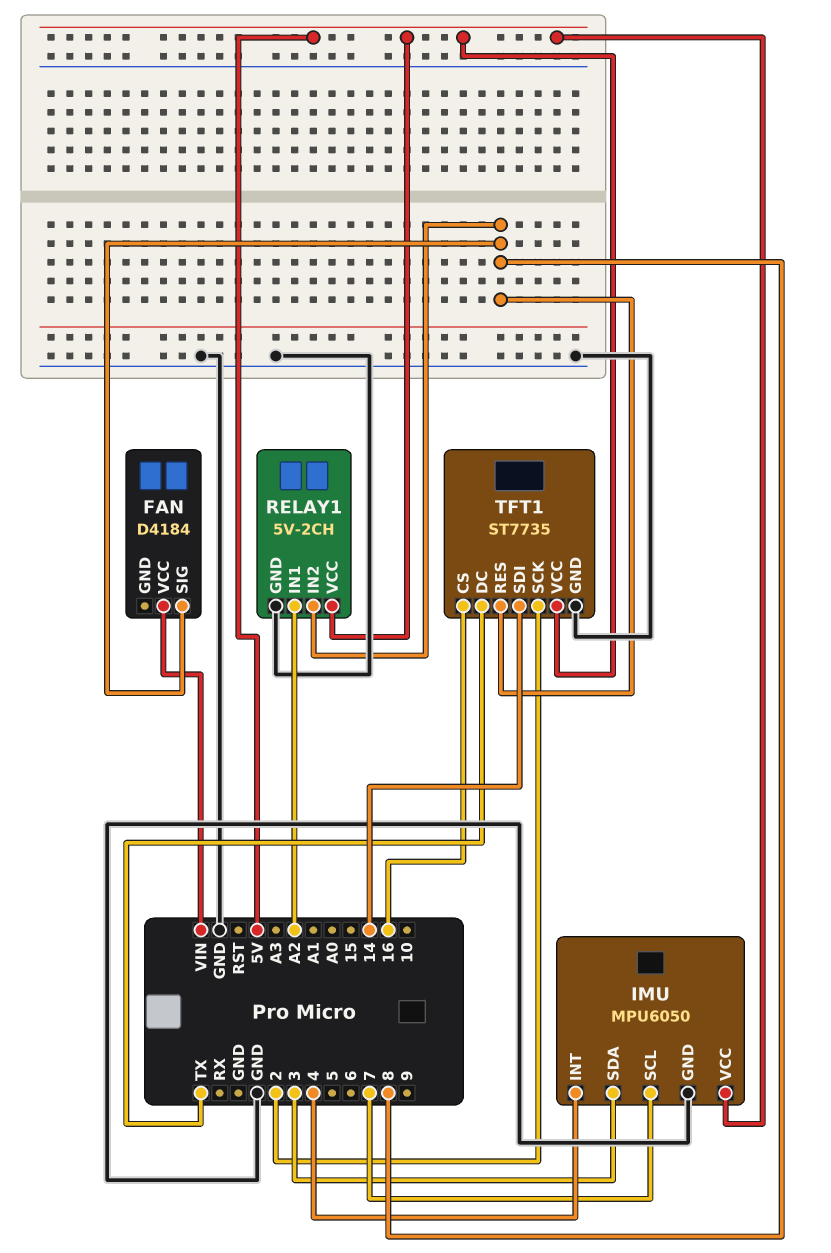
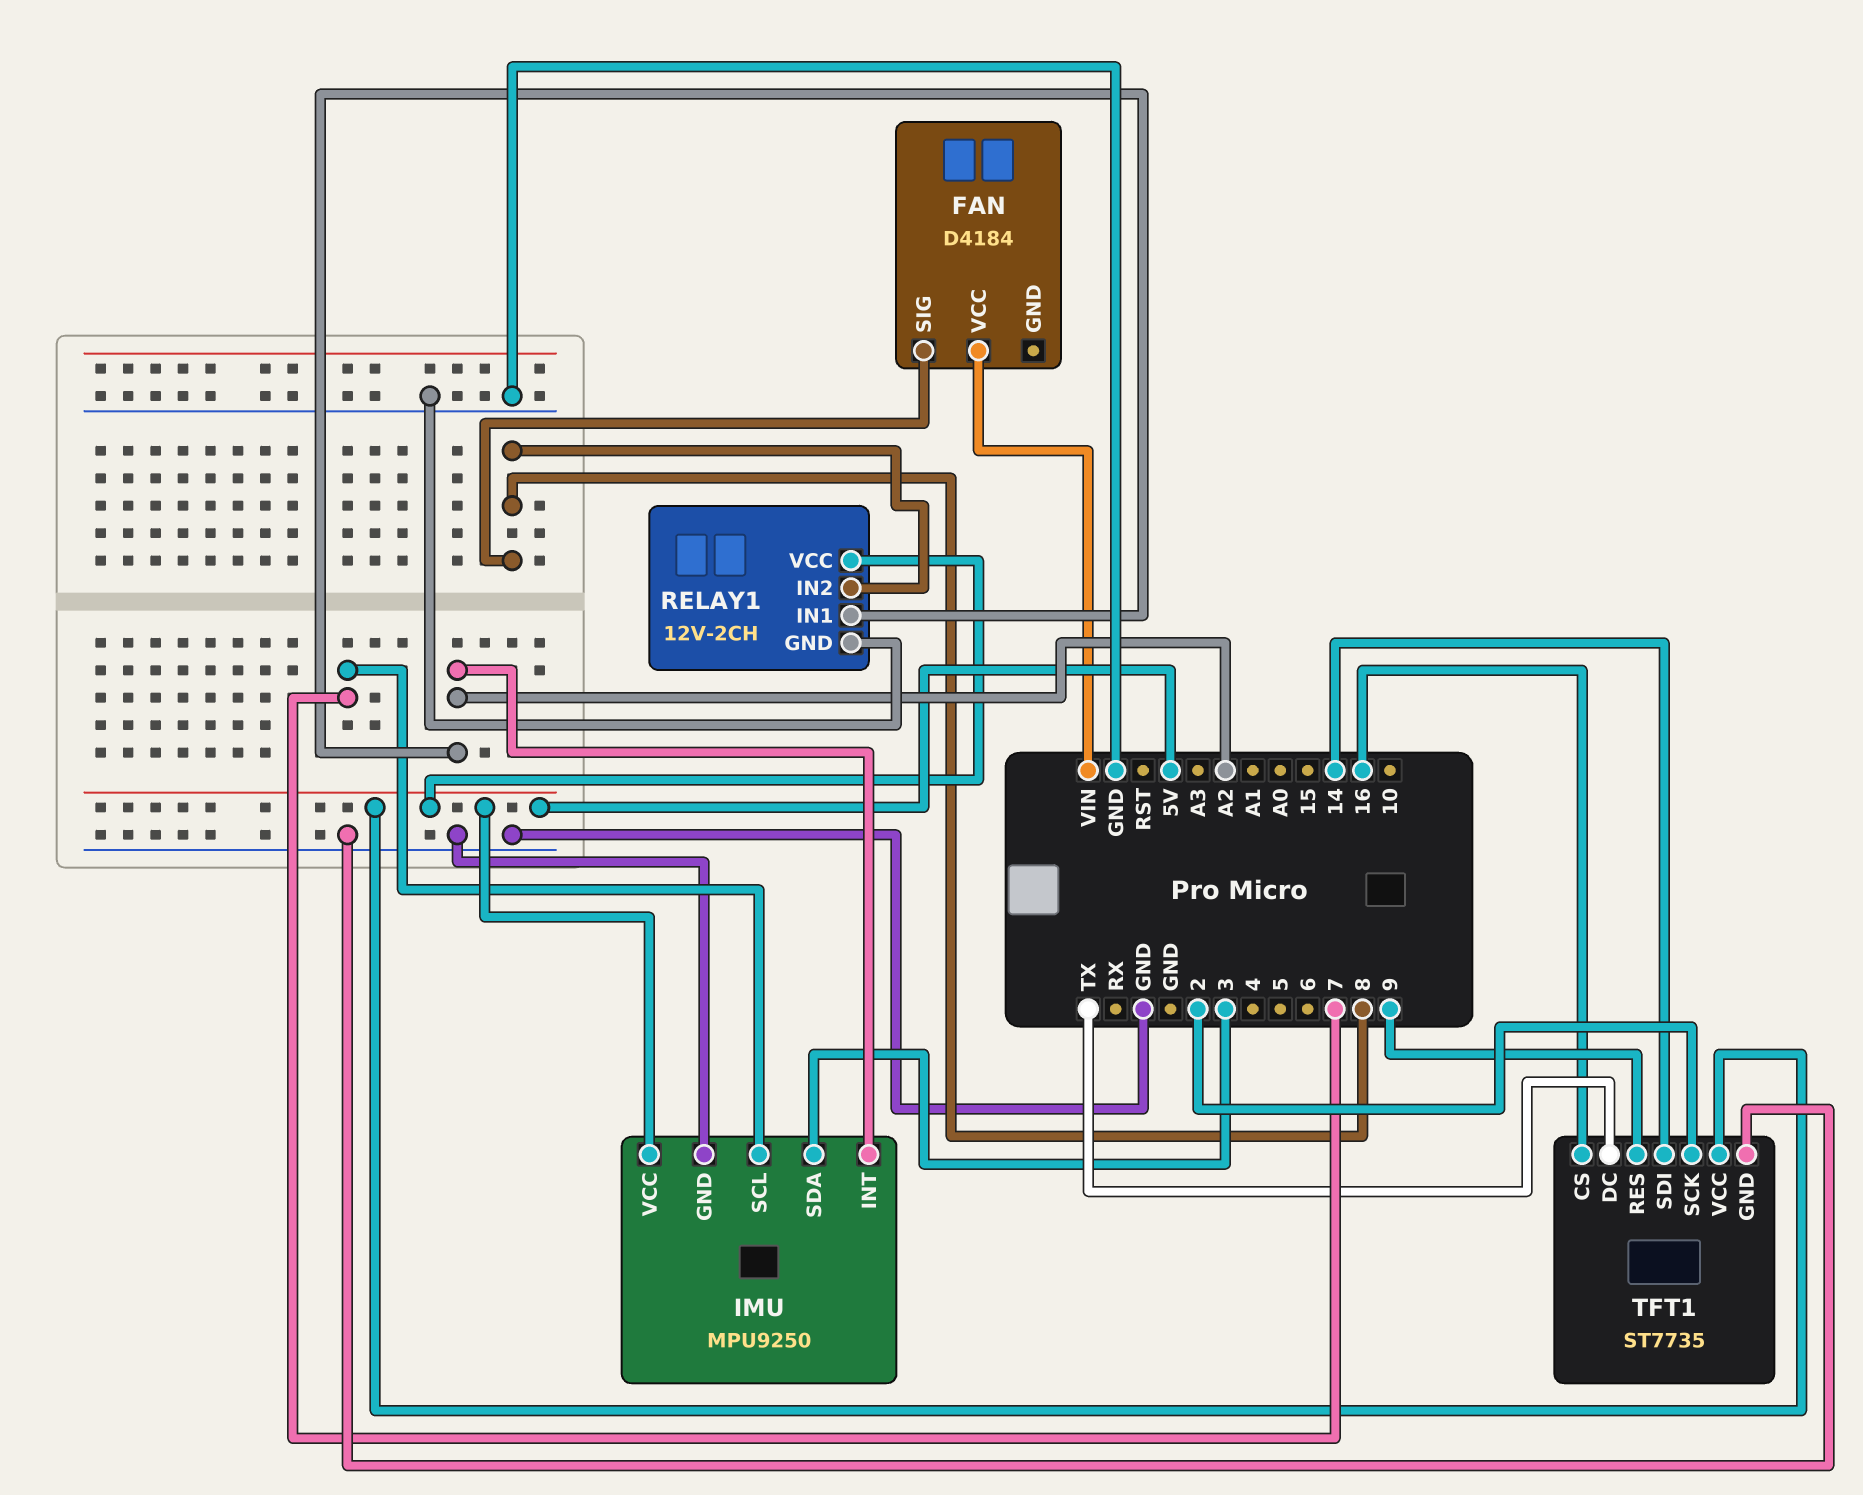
IMU: MPU6050 -> MPU9250
IMU pin INT: 4 -> A2
RELAY1: 5V-2CH -> 12V-2CH
TFT1 pin RES: 8 -> 9

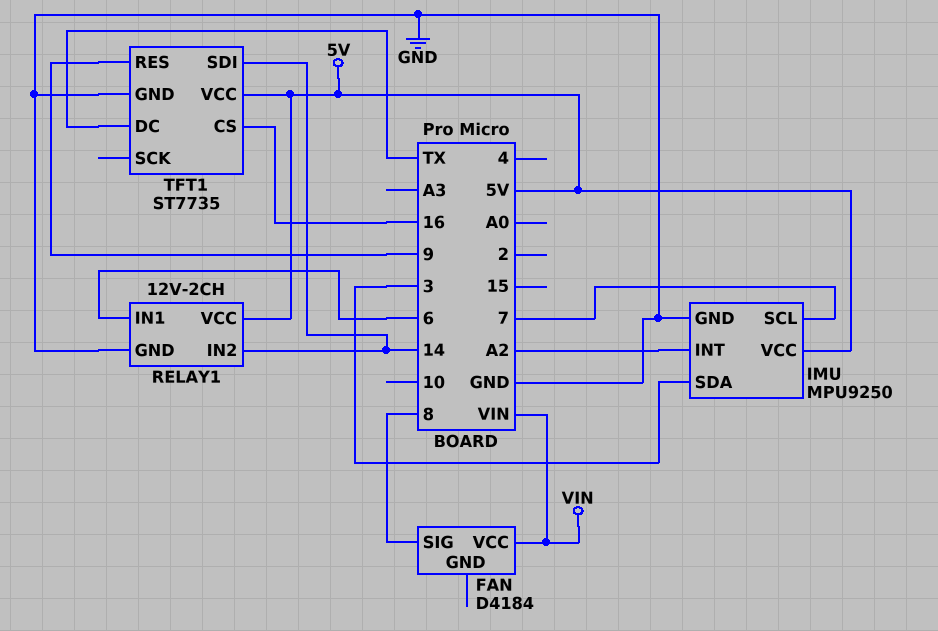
RELAY1 pin IN1: A2 -> 6
RELAY1 pin IN2: 8 -> 14
TFT1 pin SCK: 2 -> none

